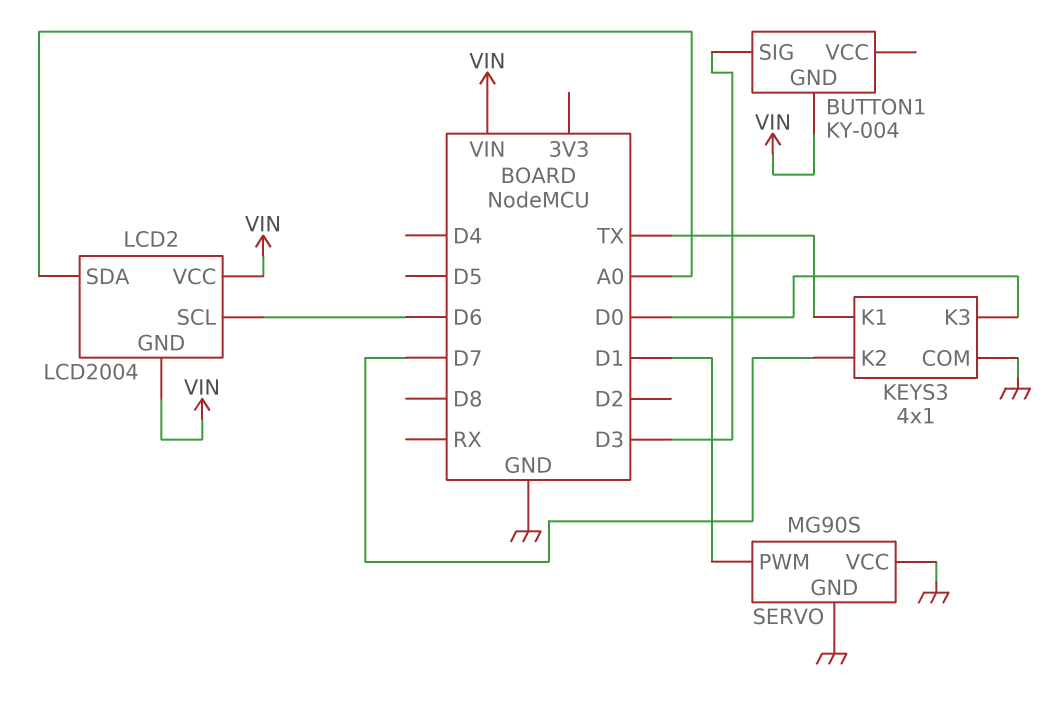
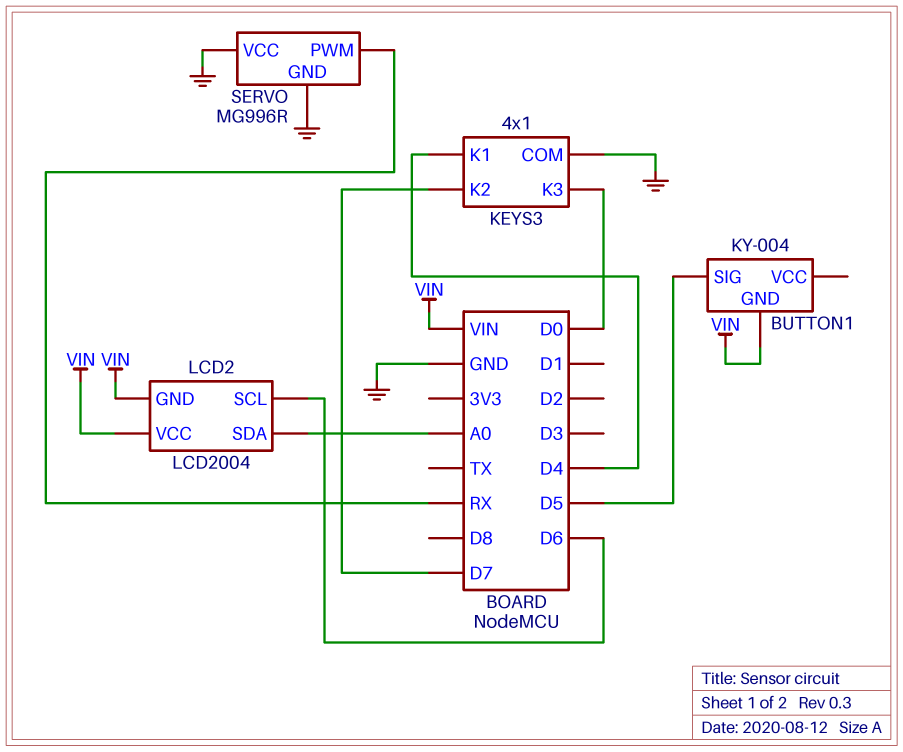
BUTTON1 pin SIG: D3 -> D5
KEYS3 pin K1: TX -> D4
SERVO: MG90S -> MG996R
SERVO pin PWM: D1 -> RX

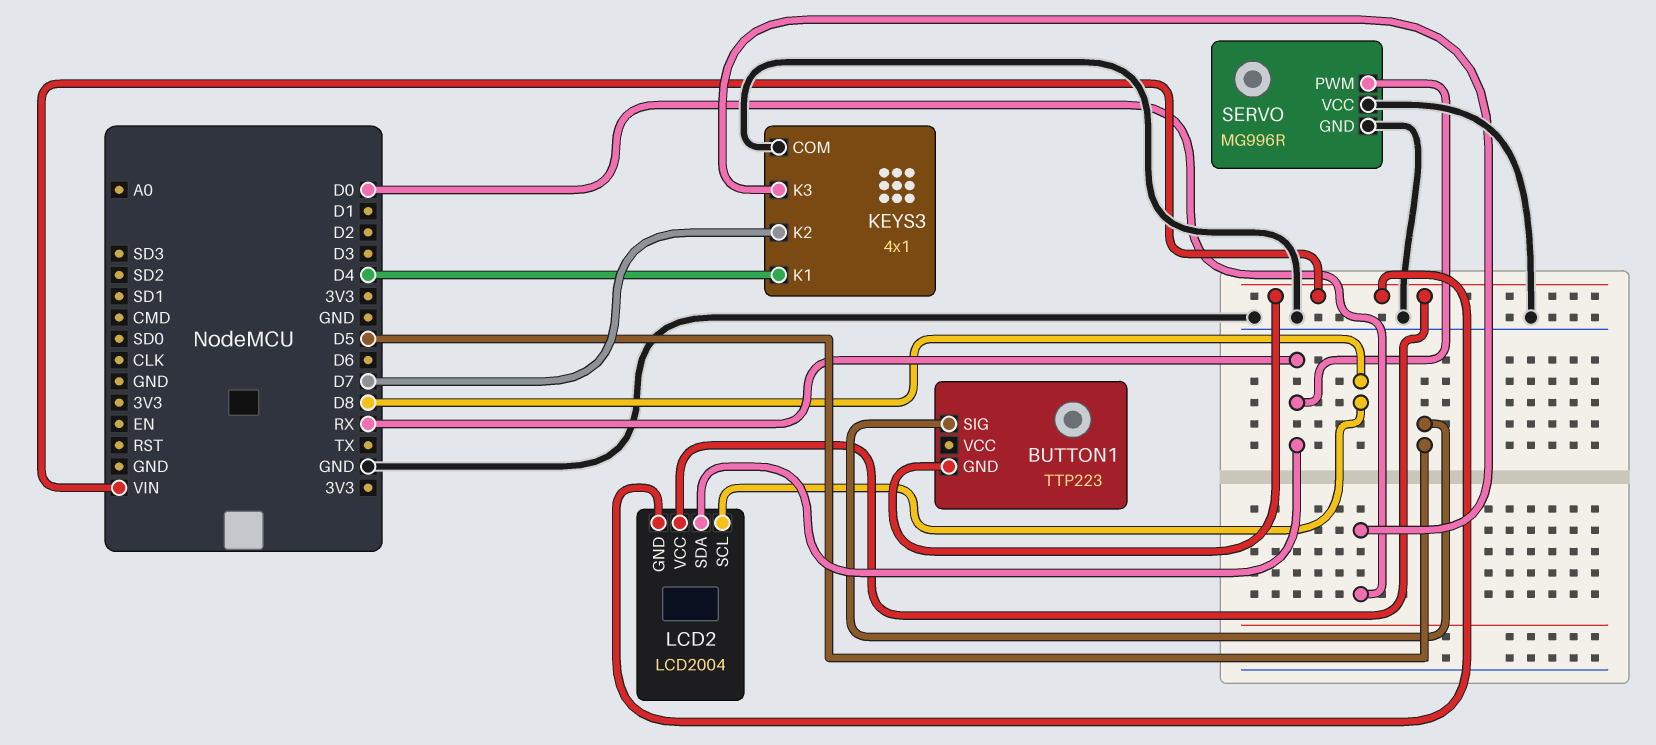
BUTTON1: KY-004 -> TTP223
LCD2 pin SCL: D6 -> D8
LCD2 pin SDA: A0 -> RX

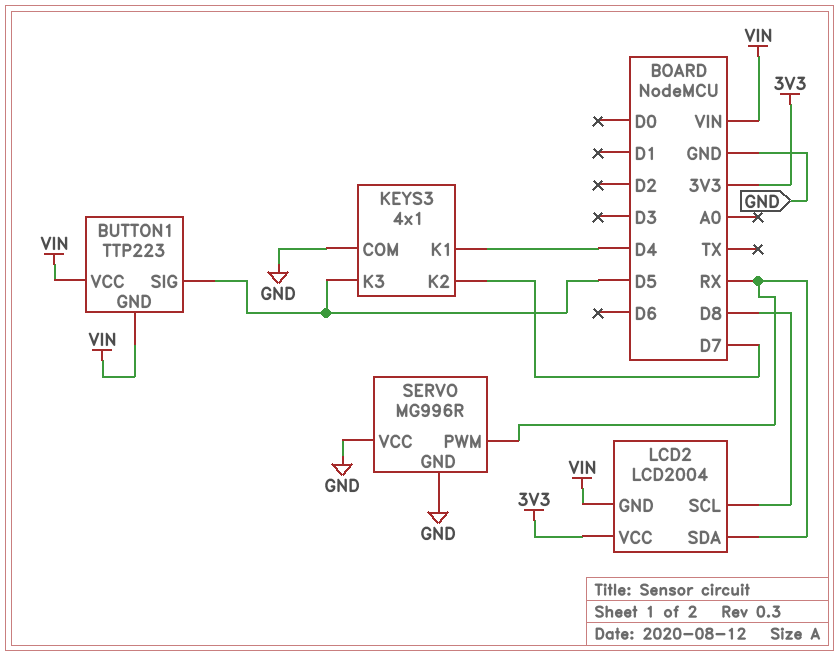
BUTTON1 pin VCC: none -> VIN
KEYS3 pin K3: D0 -> D5
LCD2 pin VCC: VIN -> 3V3

